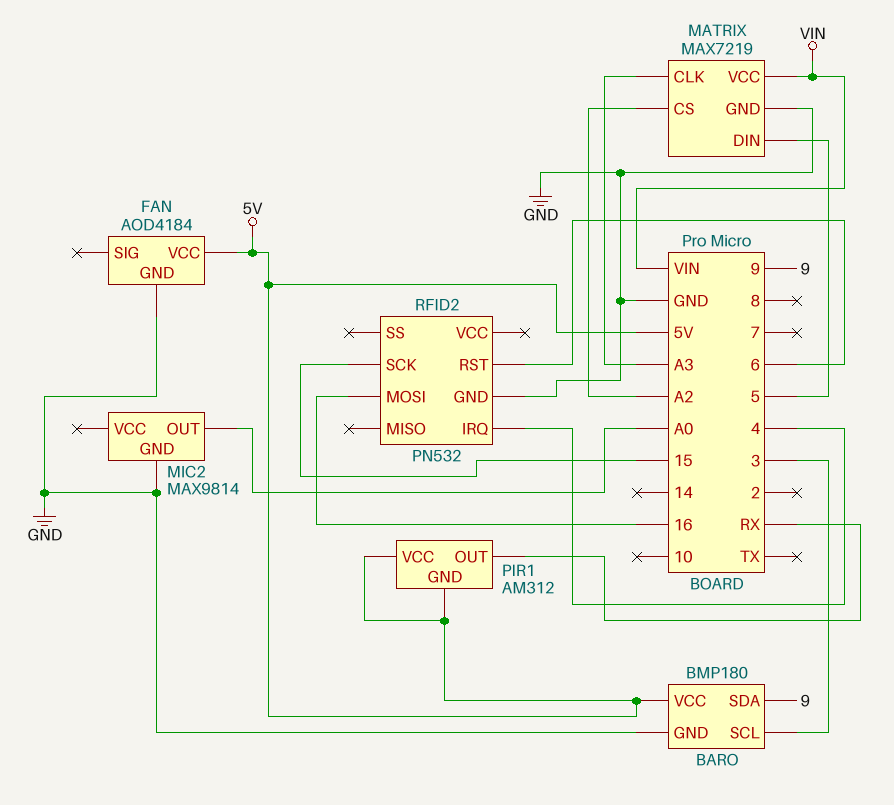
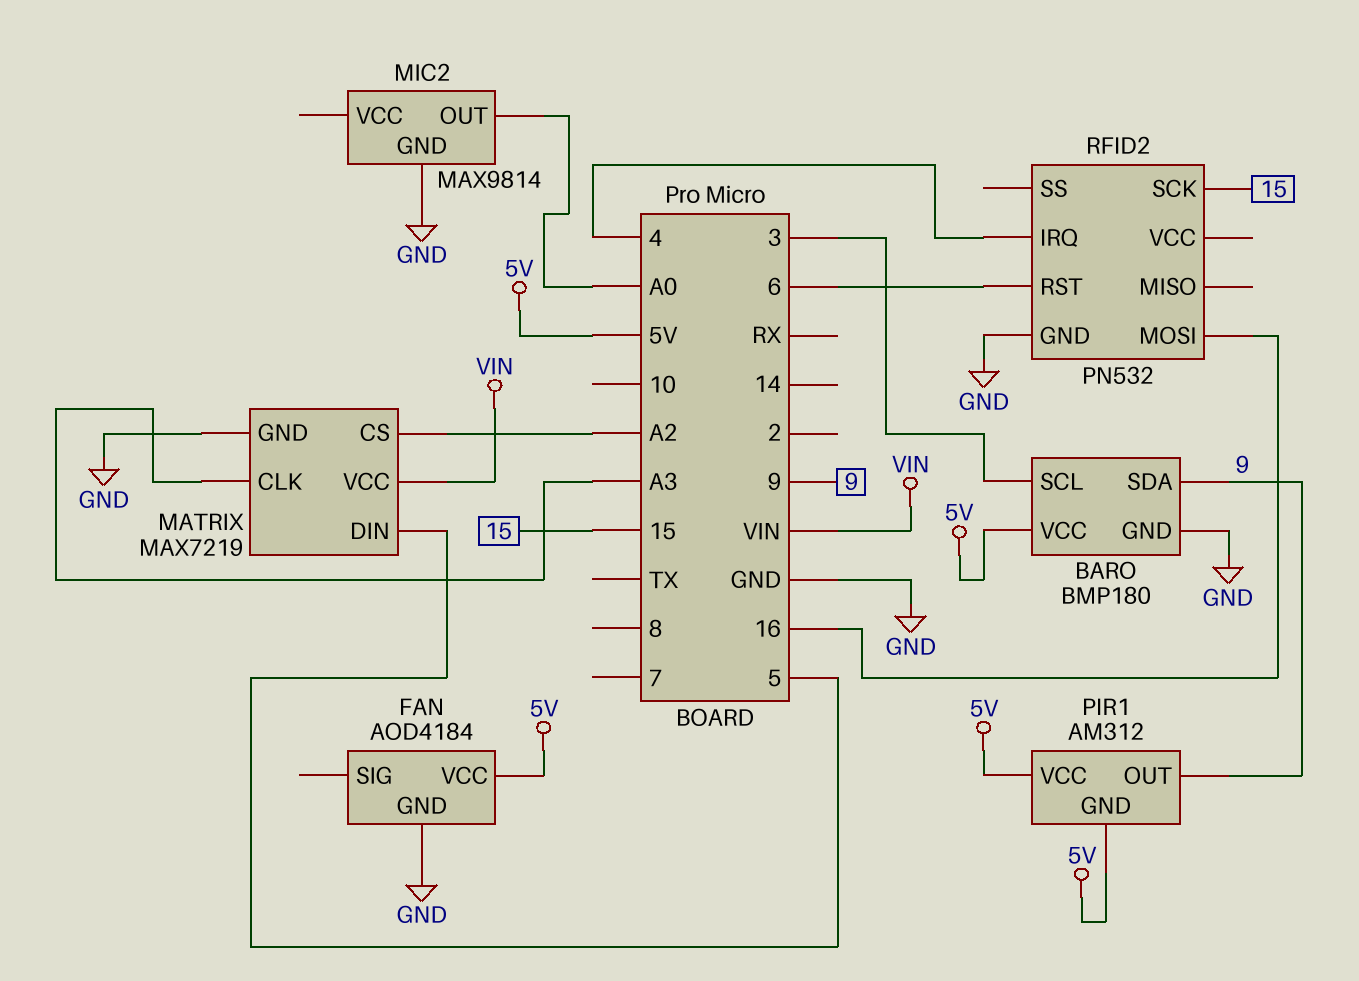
PIR1 pin OUT: RX -> 9

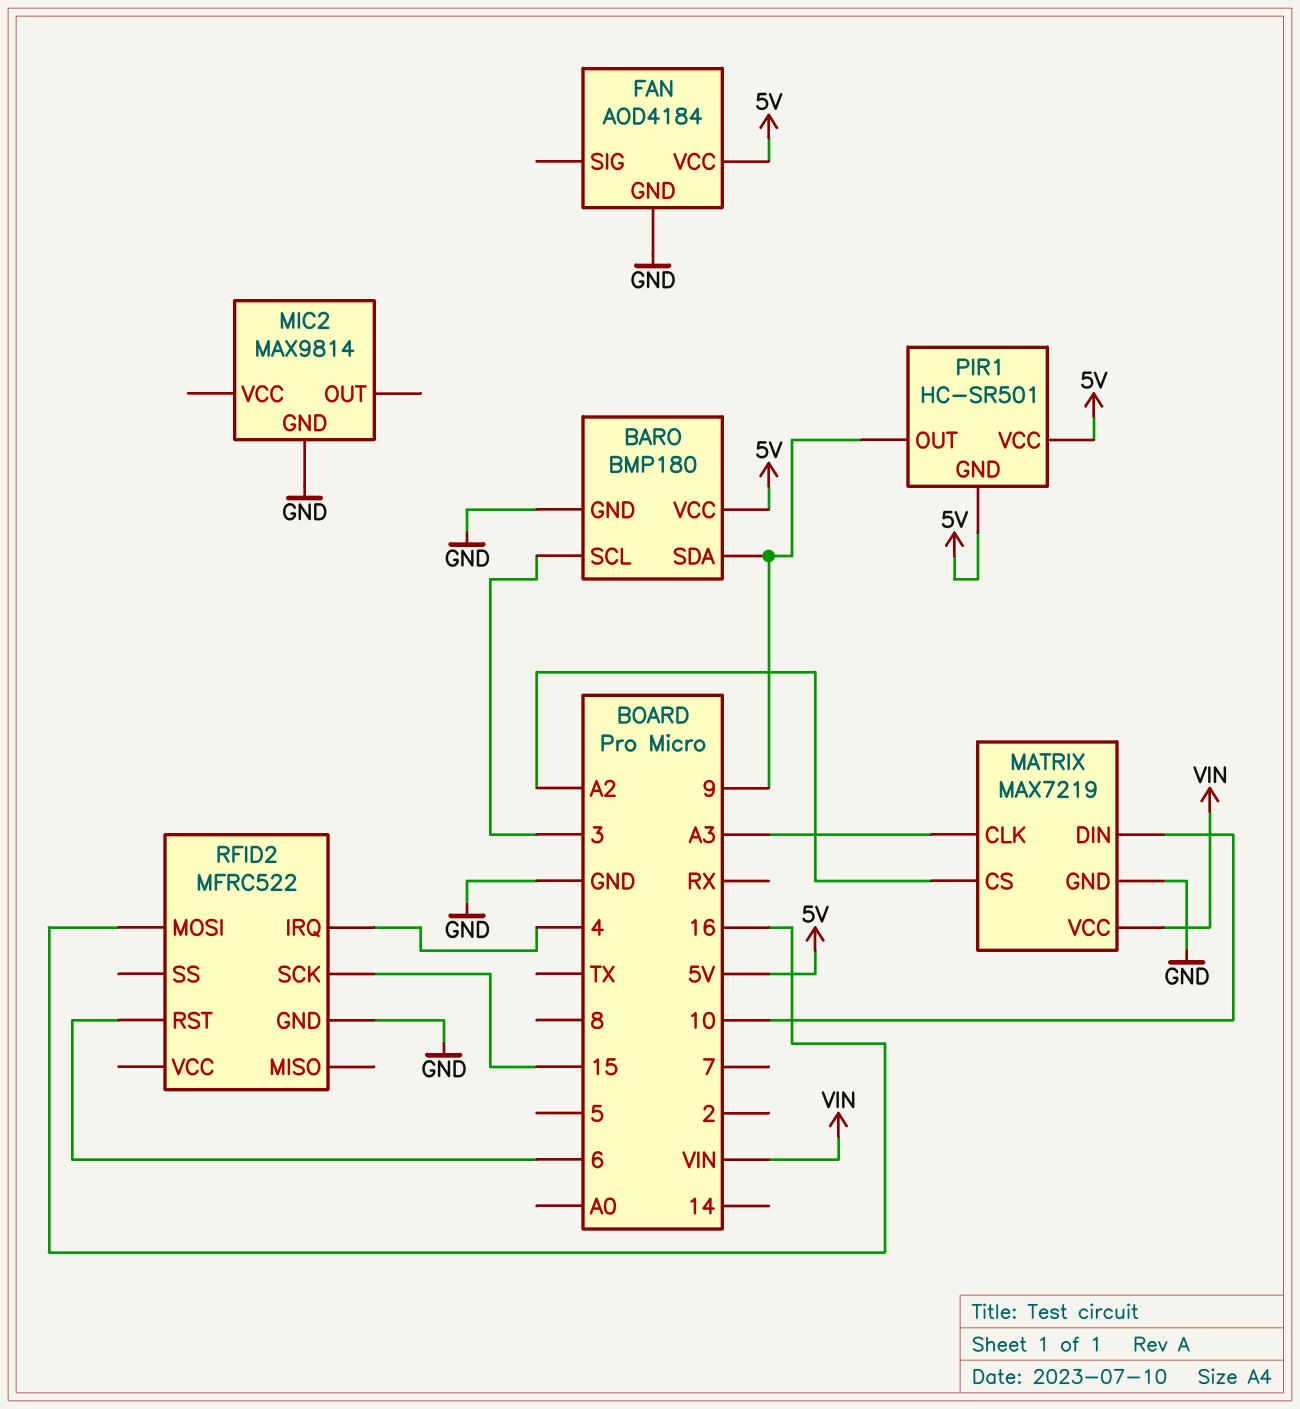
MATRIX pin DIN: 5 -> 10
MIC2 pin OUT: A0 -> none
PIR1: AM312 -> HC-SR501
RFID2: PN532 -> MFRC522

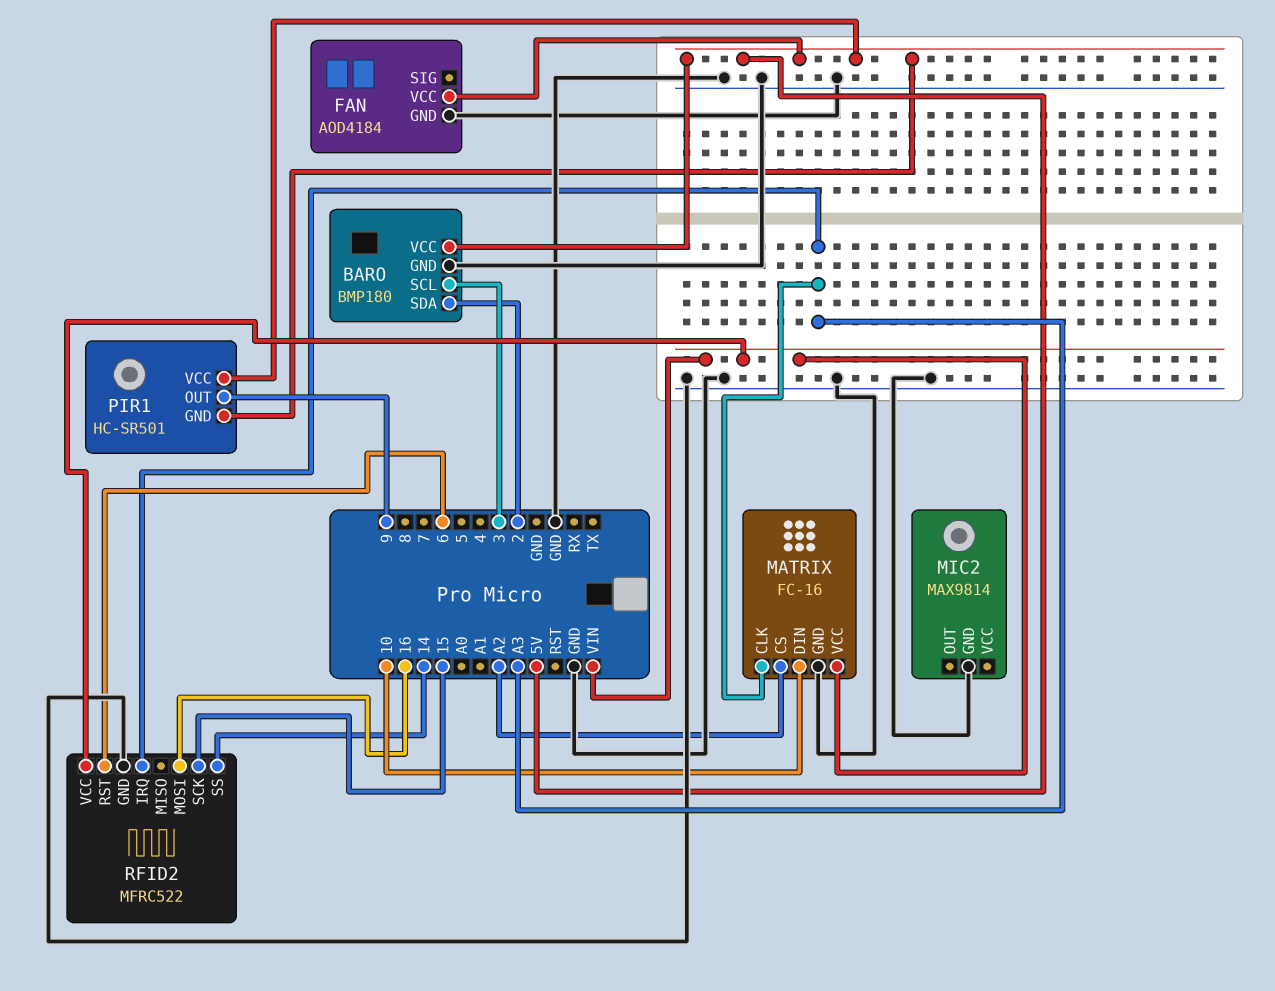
BARO pin SDA: 9 -> 2
MATRIX: MAX7219 -> FC-16
RFID2 pin IRQ: 4 -> A3
RFID2 pin SS: none -> 14
RFID2 pin VCC: none -> VIN

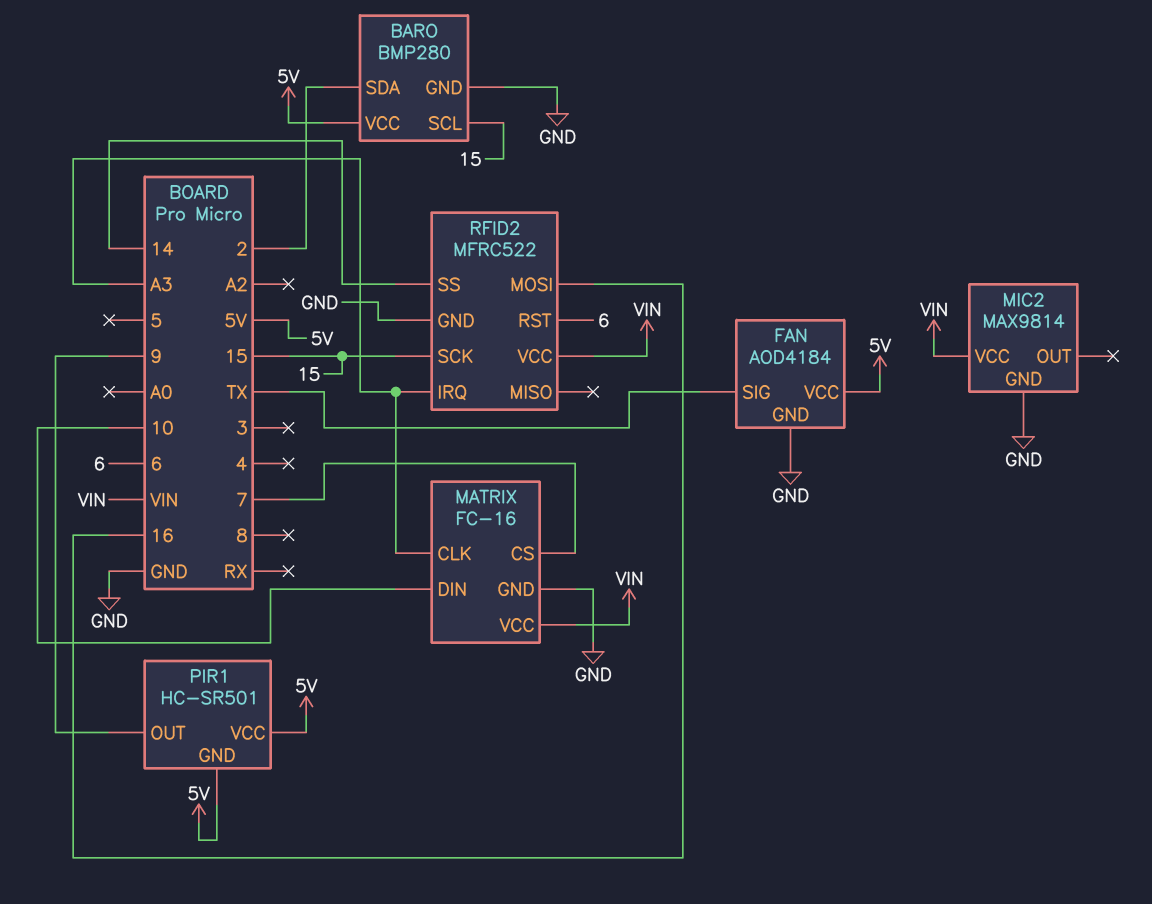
BARO: BMP180 -> BMP280
BARO pin SCL: 3 -> 15
FAN pin SIG: none -> TX
MATRIX pin CS: A2 -> 7
MIC2 pin VCC: none -> VIN

